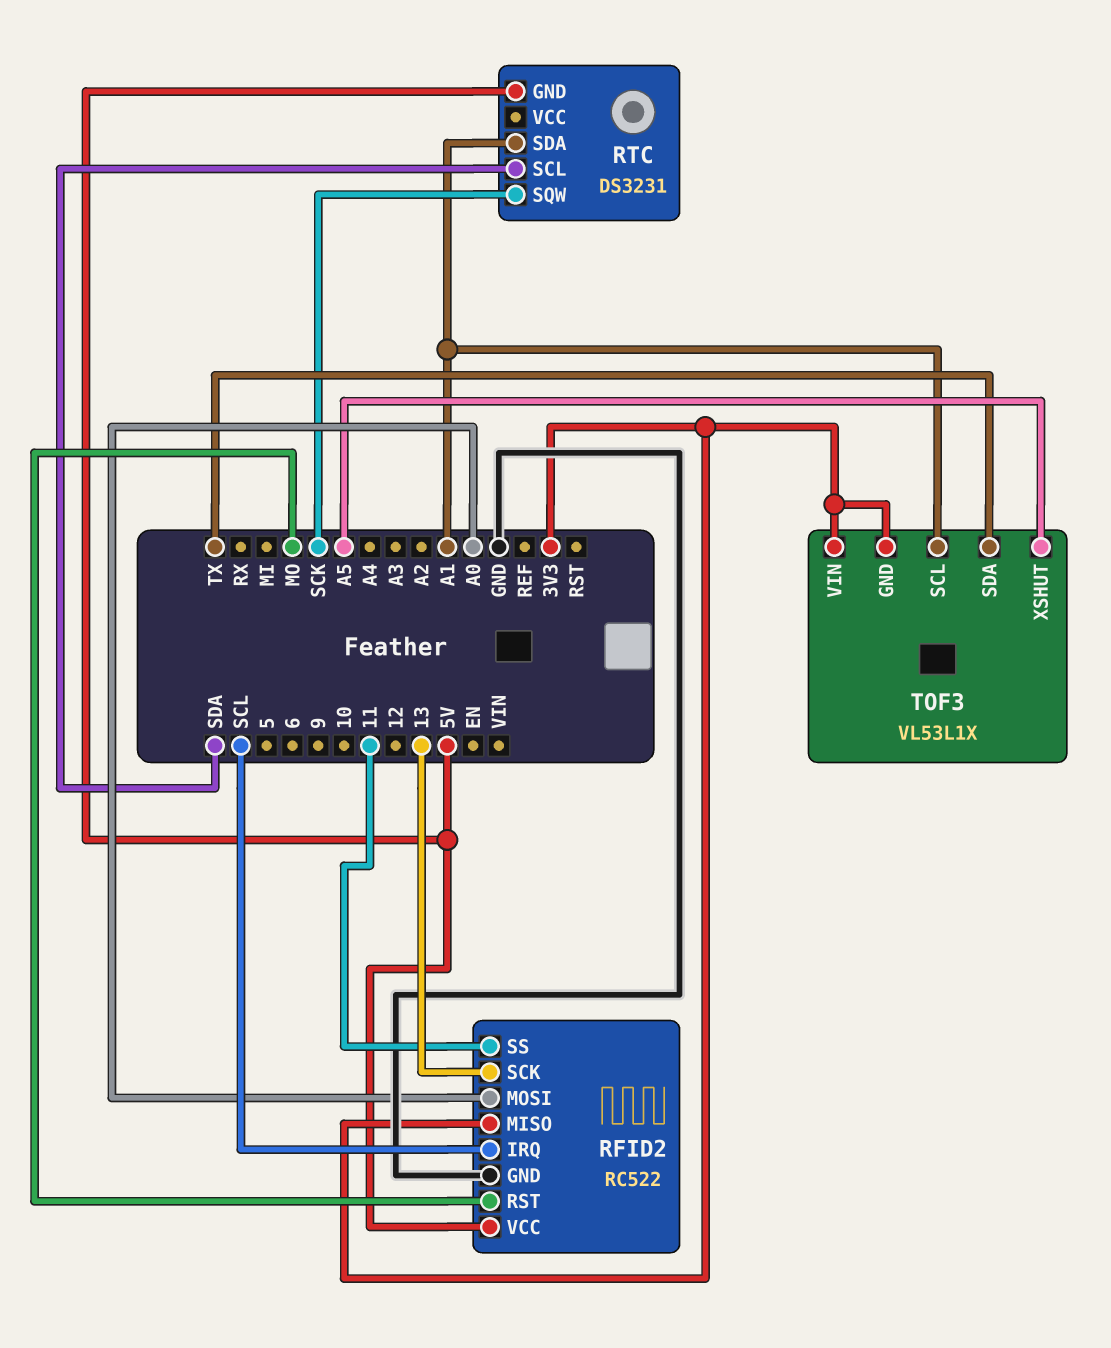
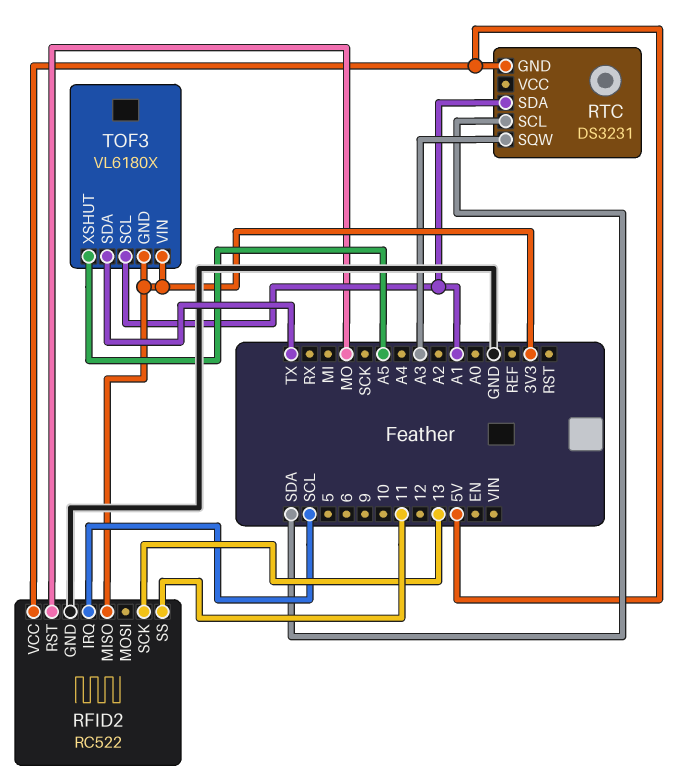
RFID2 pin MOSI: A0 -> none
RTC pin SQW: SCK -> A3
TOF3: VL53L1X -> VL6180X

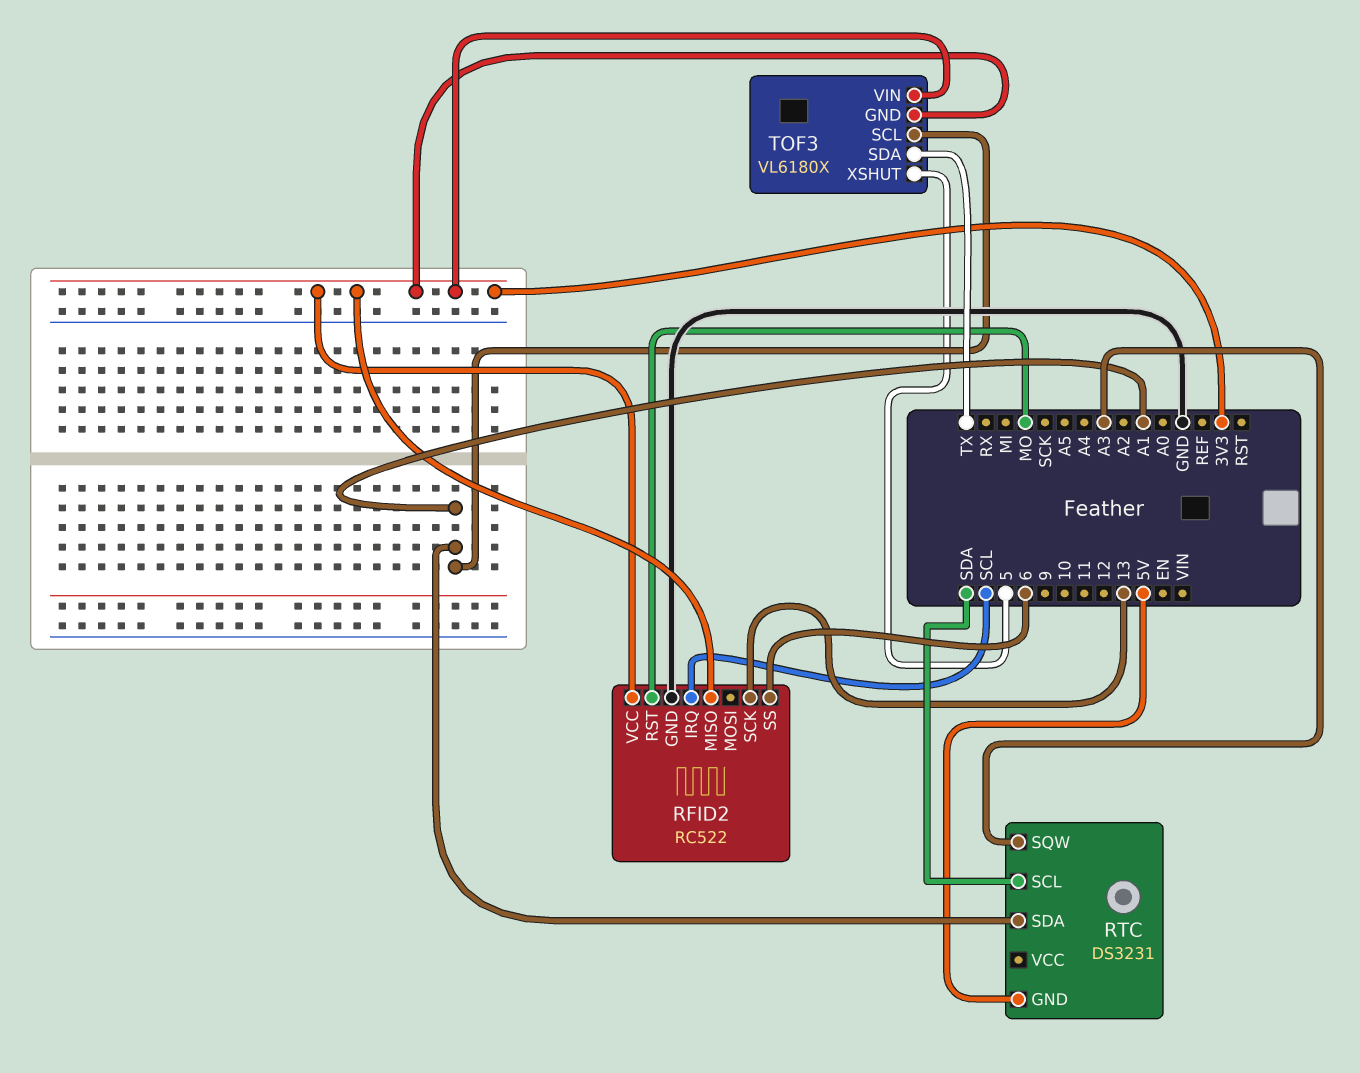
RFID2 pin SS: 11 -> 6
RFID2 pin VCC: 5V -> 3V3
TOF3 pin XSHUT: A5 -> 5

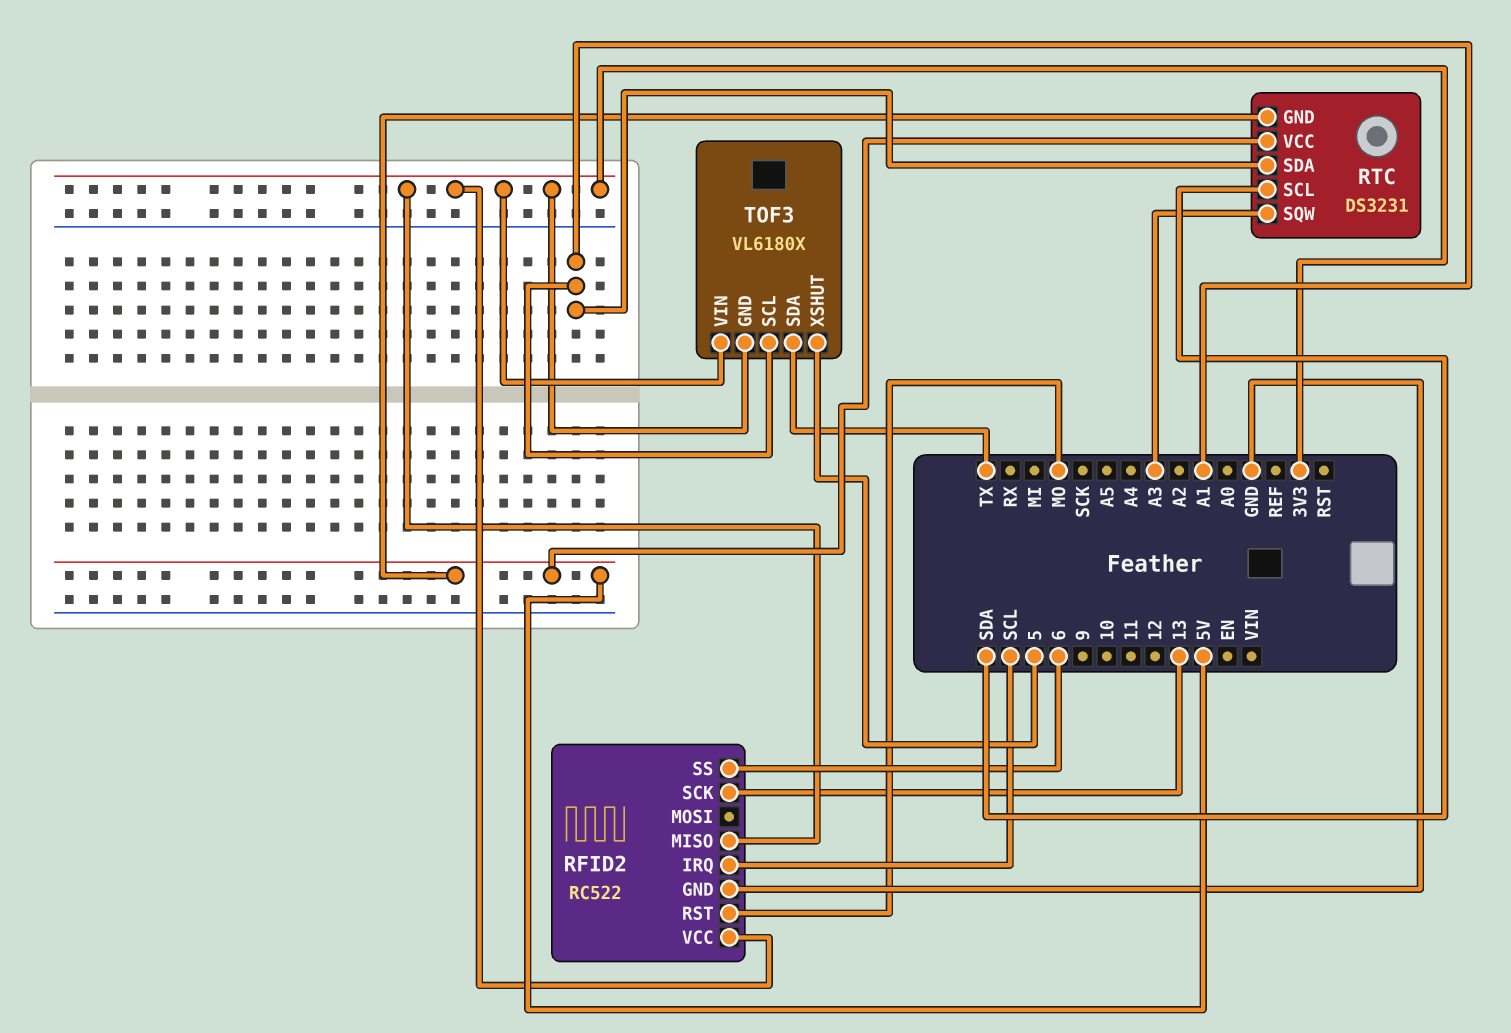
RTC pin VCC: none -> 5V

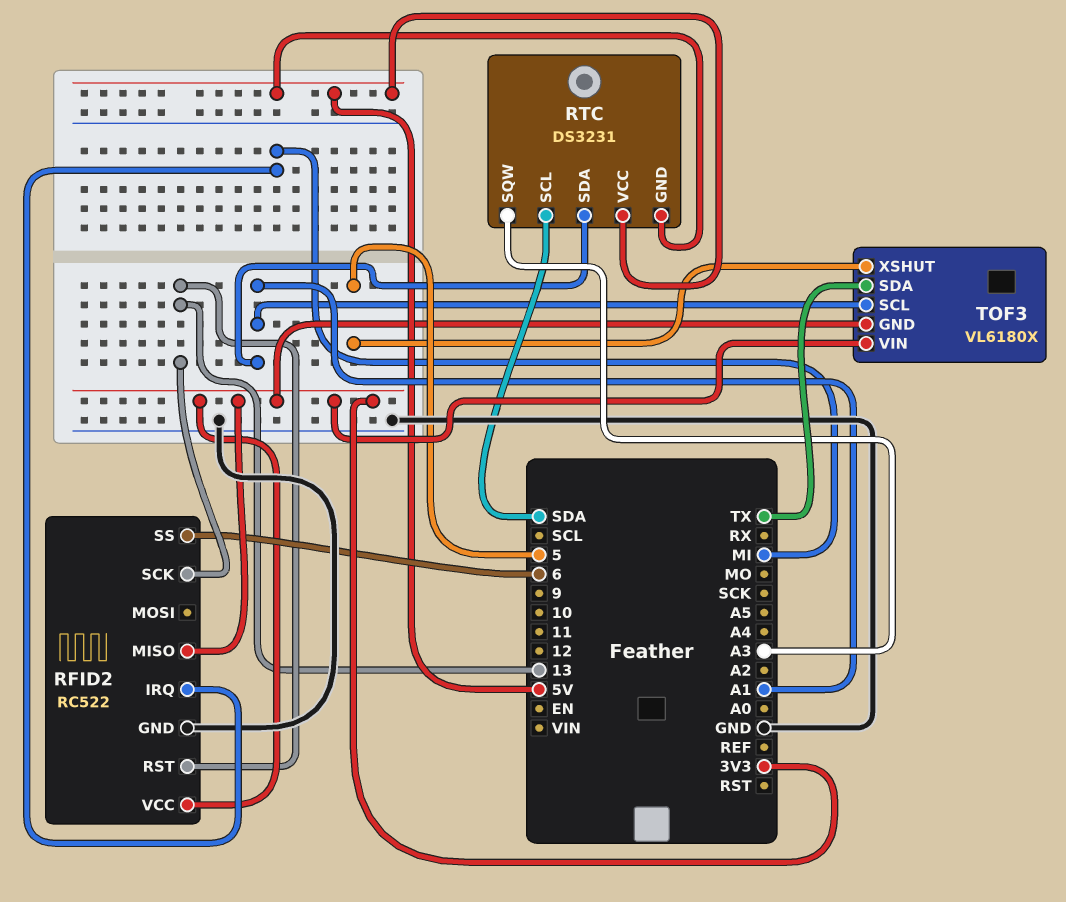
RFID2 pin IRQ: SCL -> MI
RFID2 pin RST: MO -> 13

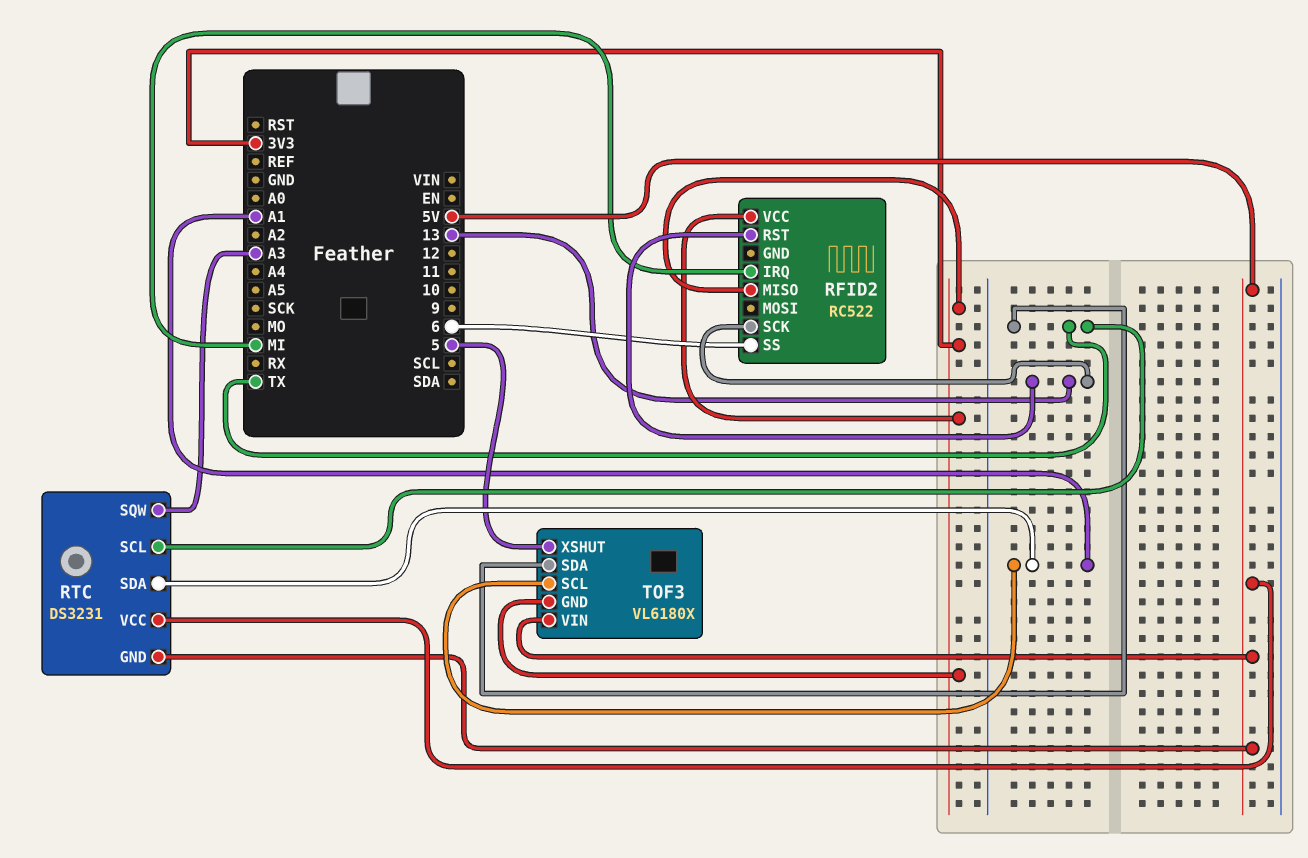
RFID2 pin GND: GND -> none
RTC pin SCL: SDA -> TX
TOF3 pin VIN: 3V3 -> 5V

